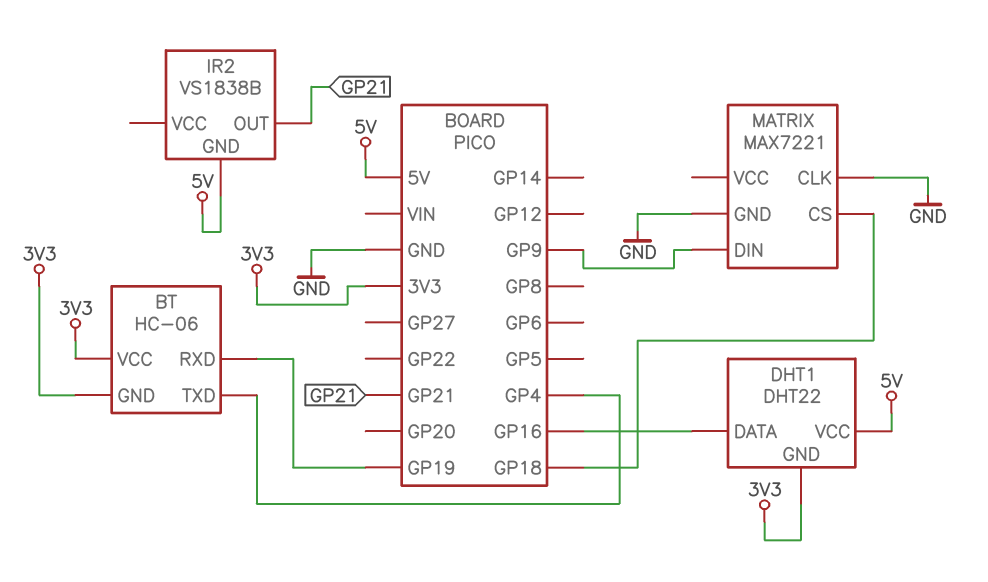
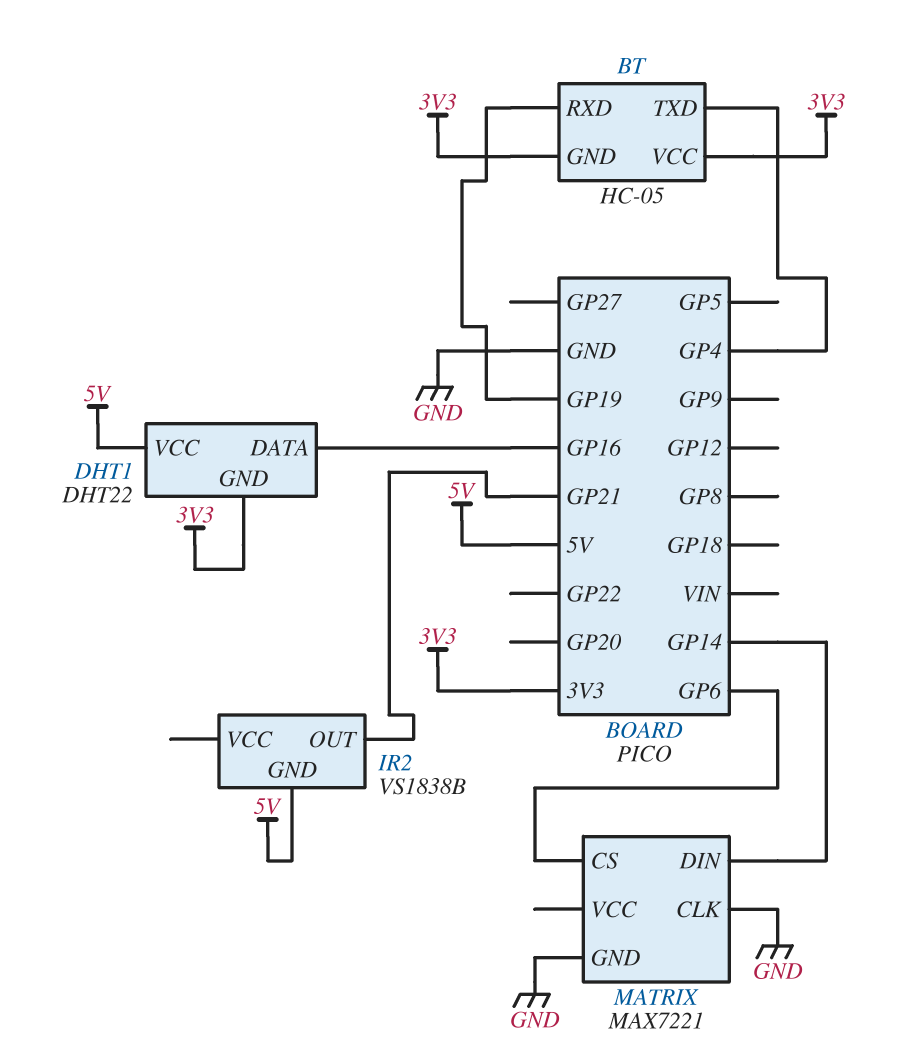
BT: HC-06 -> HC-05
MATRIX pin CS: GP18 -> GP6
MATRIX pin DIN: GP9 -> GP14

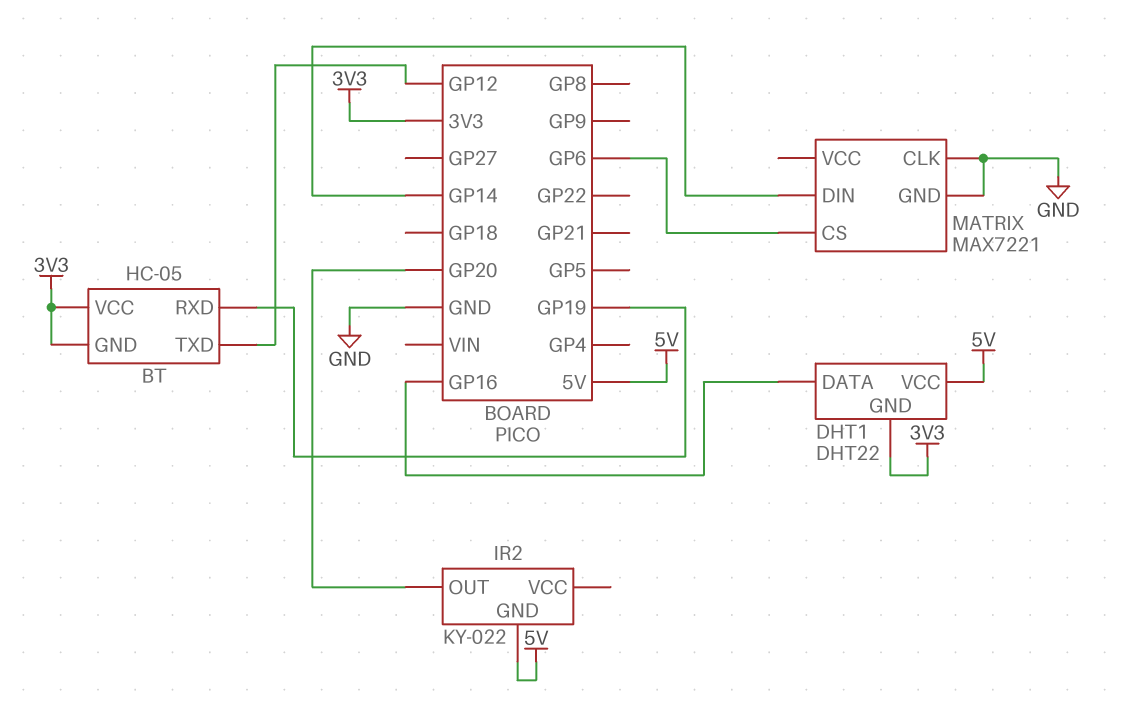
BT pin TXD: GP4 -> GP12
IR2: VS1838B -> KY-022
IR2 pin OUT: GP21 -> GP20

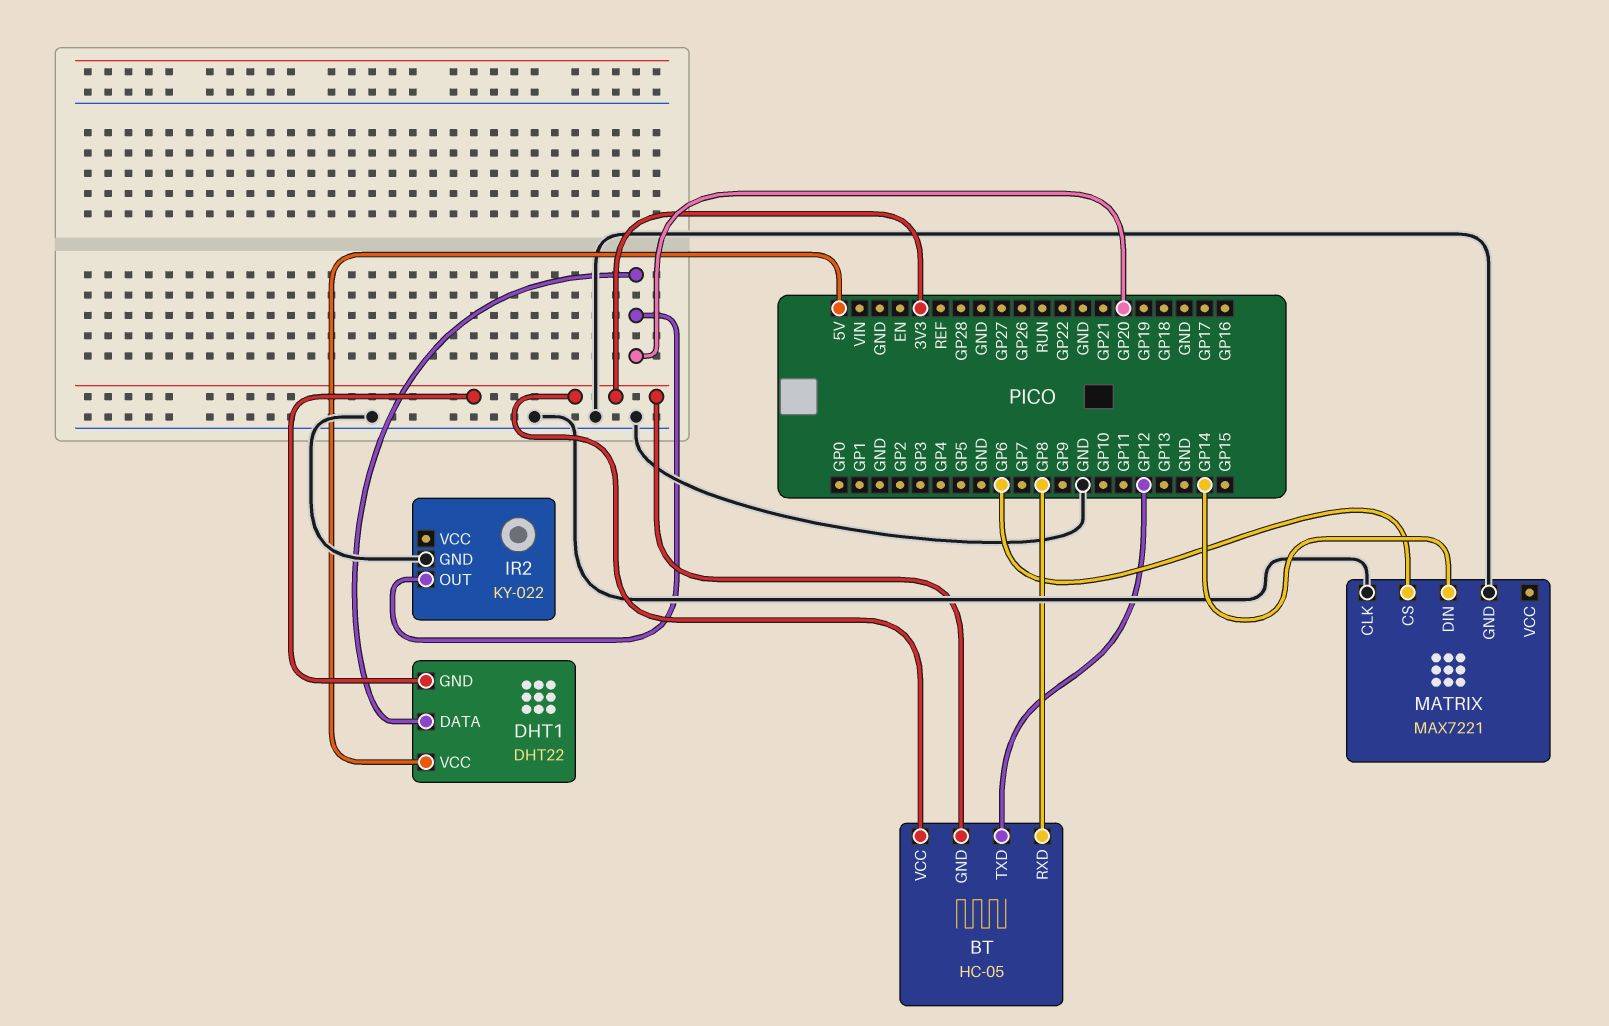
BT pin RXD: GP19 -> GP8
DHT1 pin DATA: GP16 -> GP20
IR2 pin GND: 5V -> GND

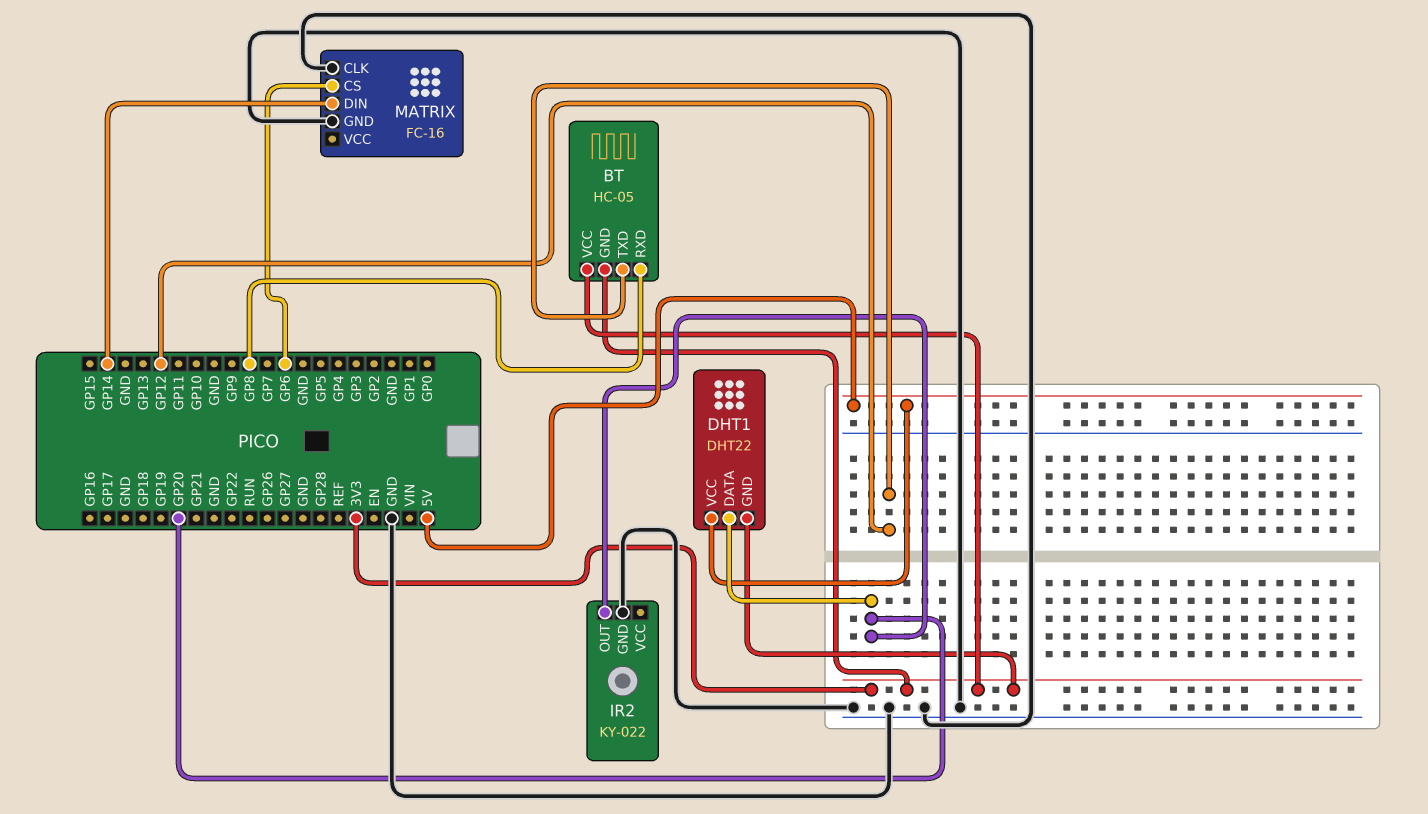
MATRIX: MAX7221 -> FC-16

